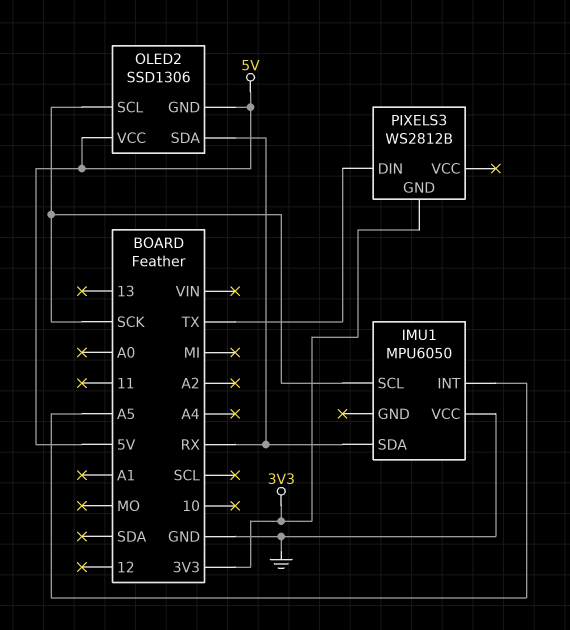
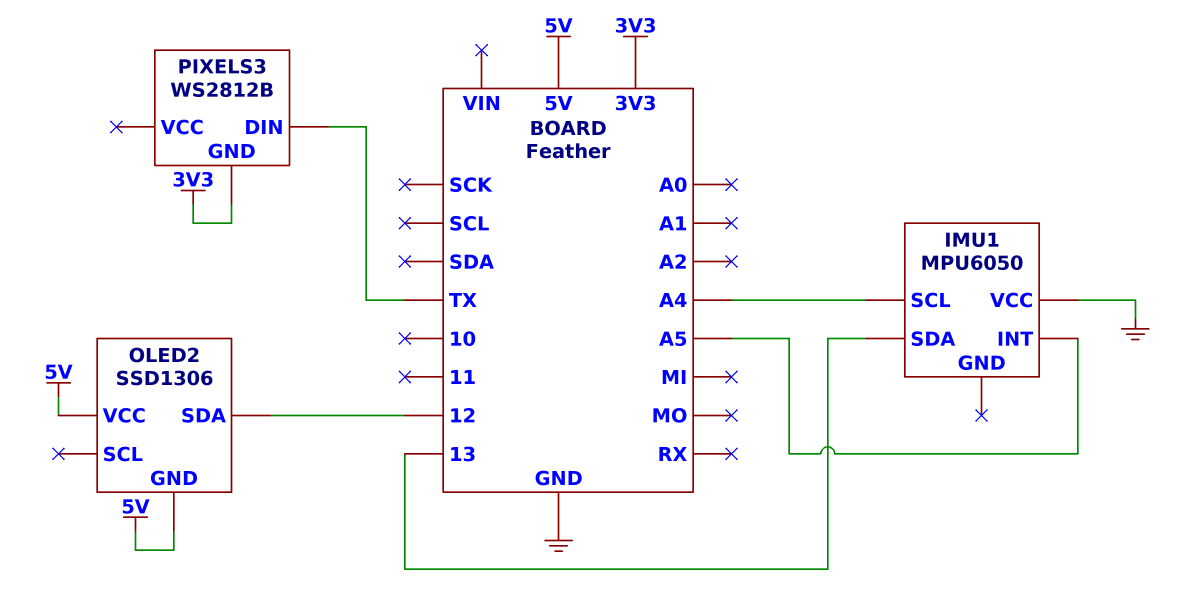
IMU1 pin SCL: SCK -> A4
IMU1 pin SDA: RX -> 13
OLED2 pin SCL: SCK -> none
OLED2 pin SDA: RX -> 12

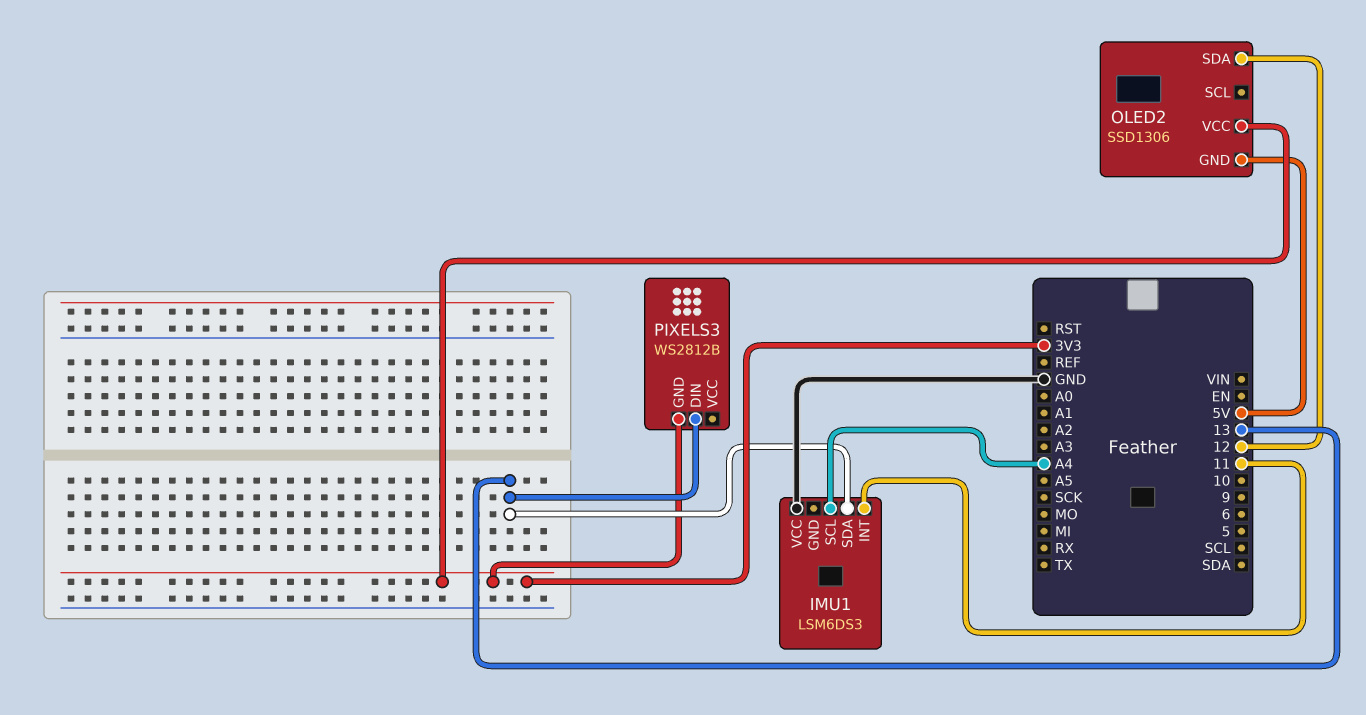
IMU1: MPU6050 -> LSM6DS3
IMU1 pin INT: A5 -> 11
OLED2 pin VCC: 5V -> 3V3
PIXELS3 pin DIN: TX -> 13

